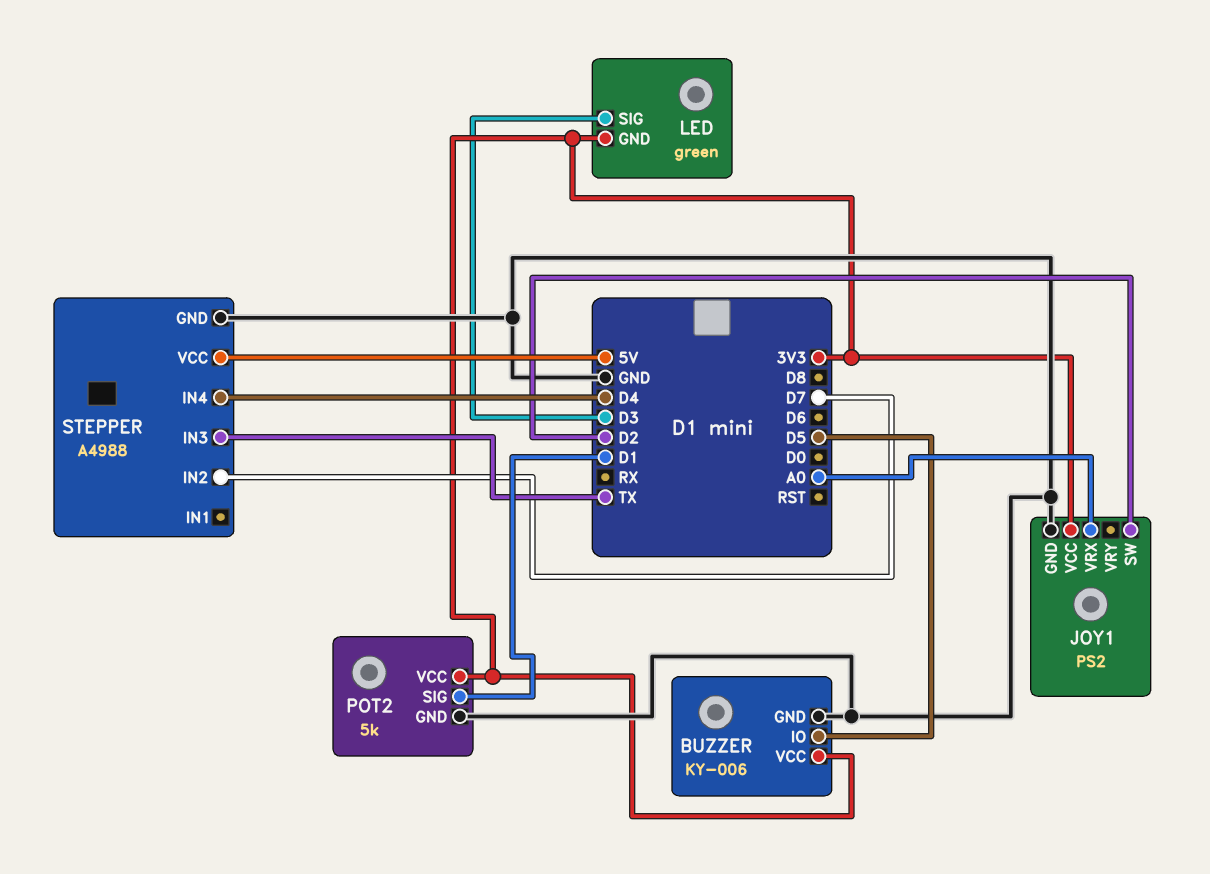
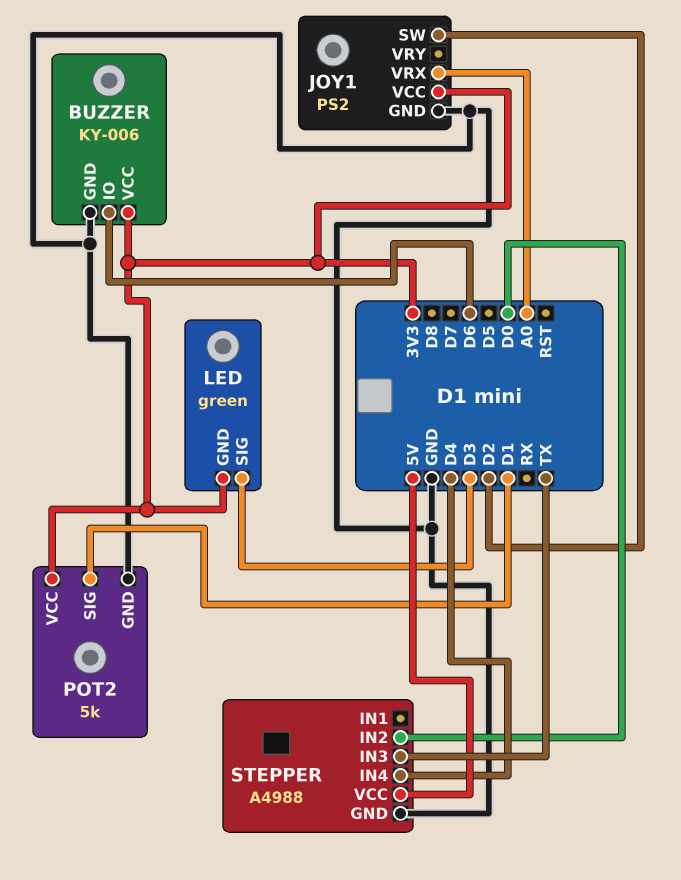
BUZZER pin IO: D5 -> D6
STEPPER pin IN2: D7 -> D0

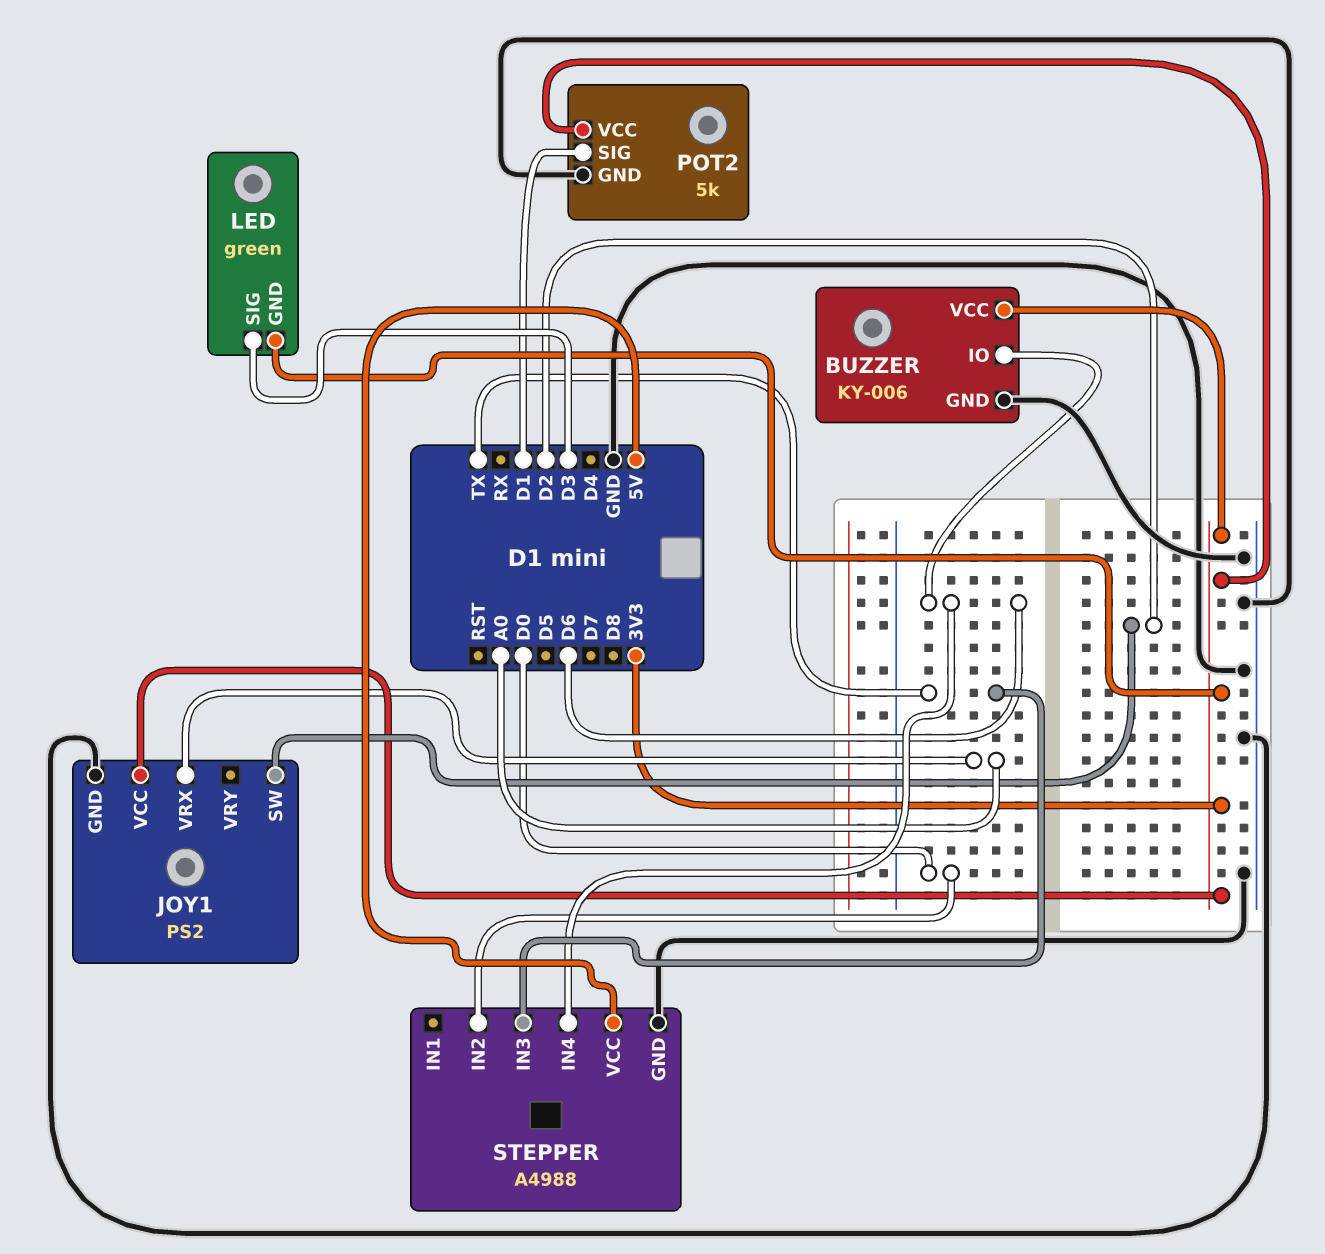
STEPPER pin IN4: D4 -> D6

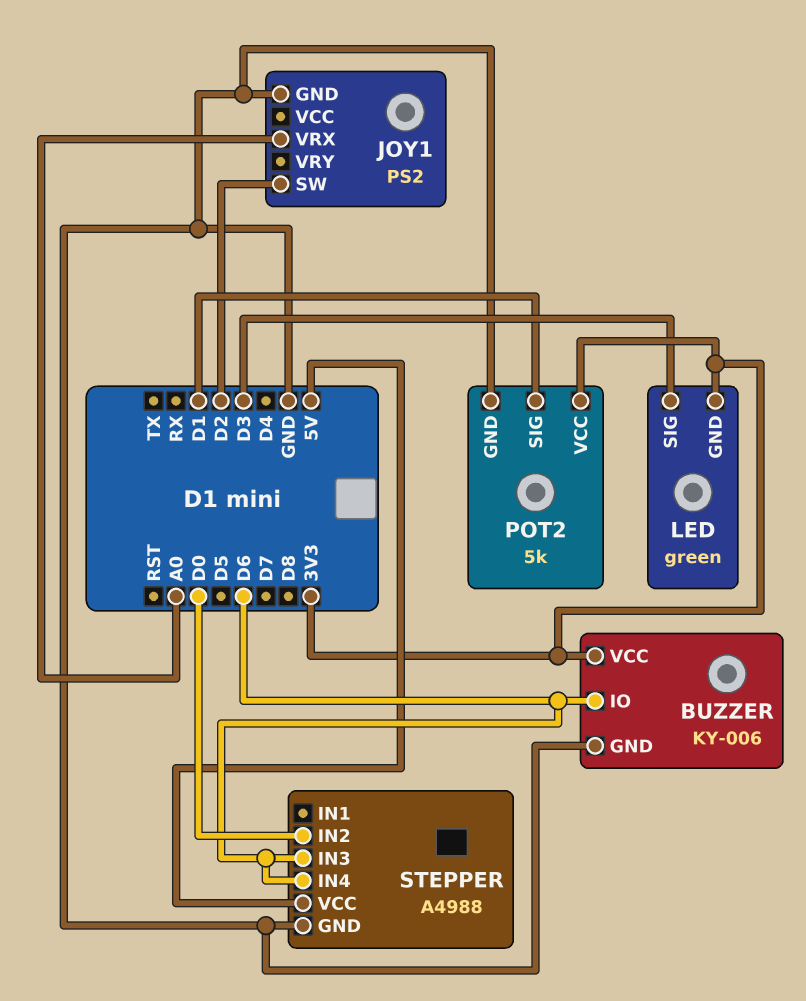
JOY1 pin VCC: 3V3 -> none
STEPPER pin IN3: TX -> D6

